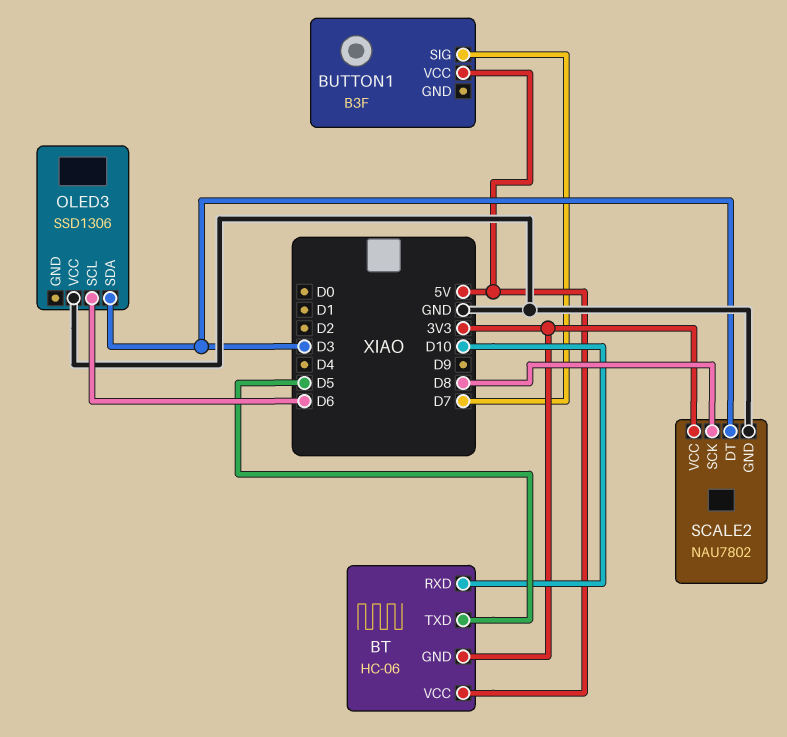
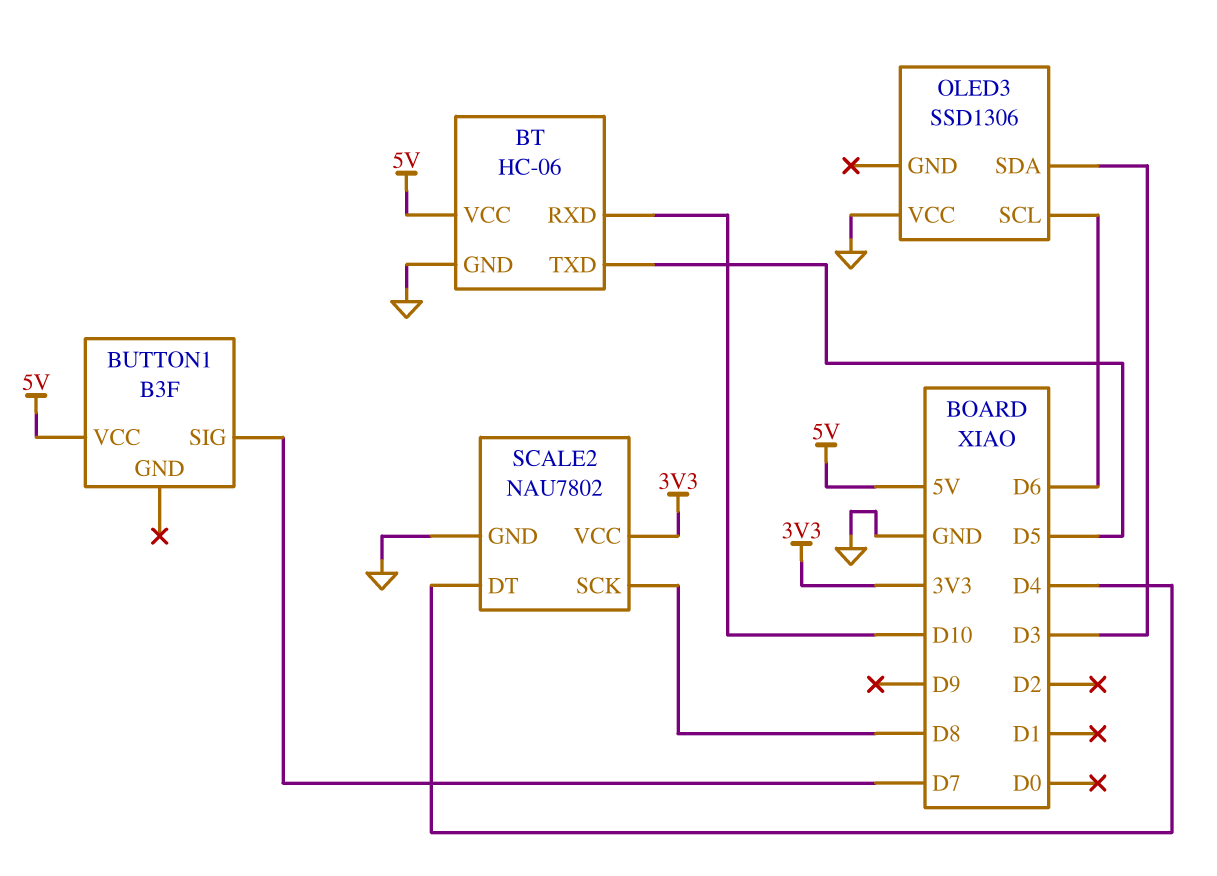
BT pin GND: 3V3 -> GND
SCALE2 pin DT: D3 -> D4

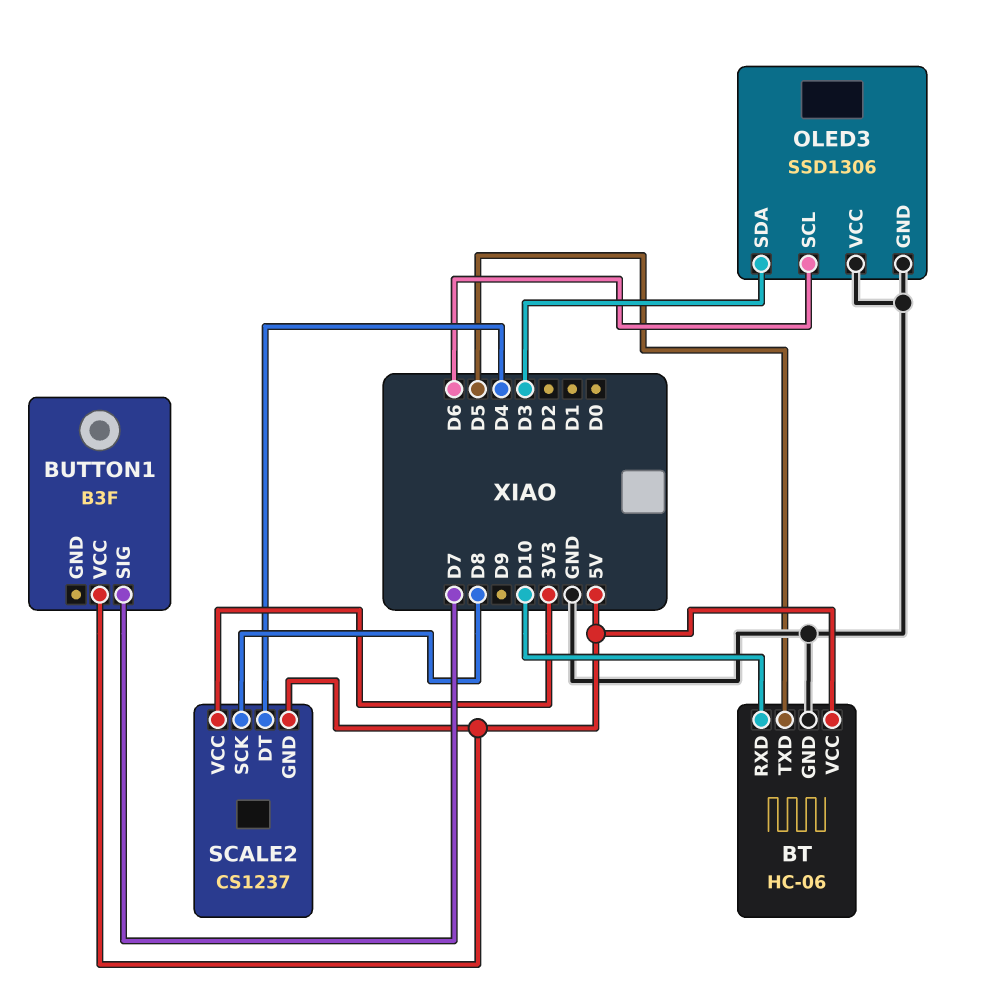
OLED3 pin GND: none -> GND
SCALE2: NAU7802 -> CS1237
SCALE2 pin GND: GND -> 5V

